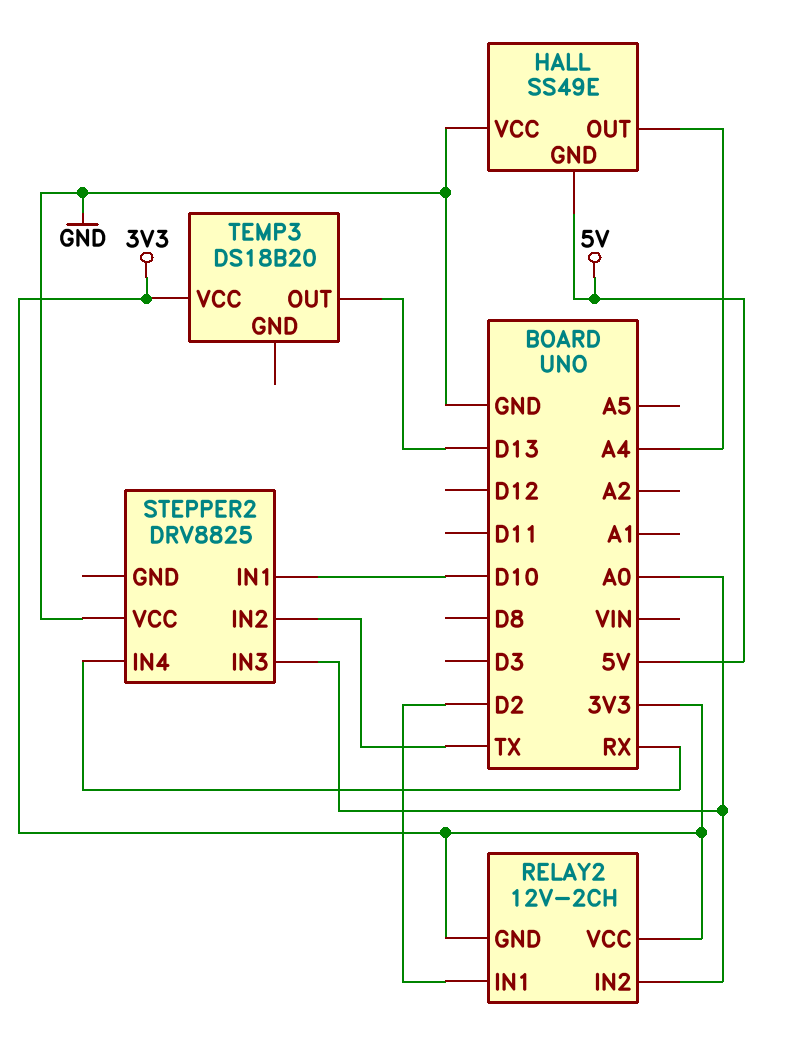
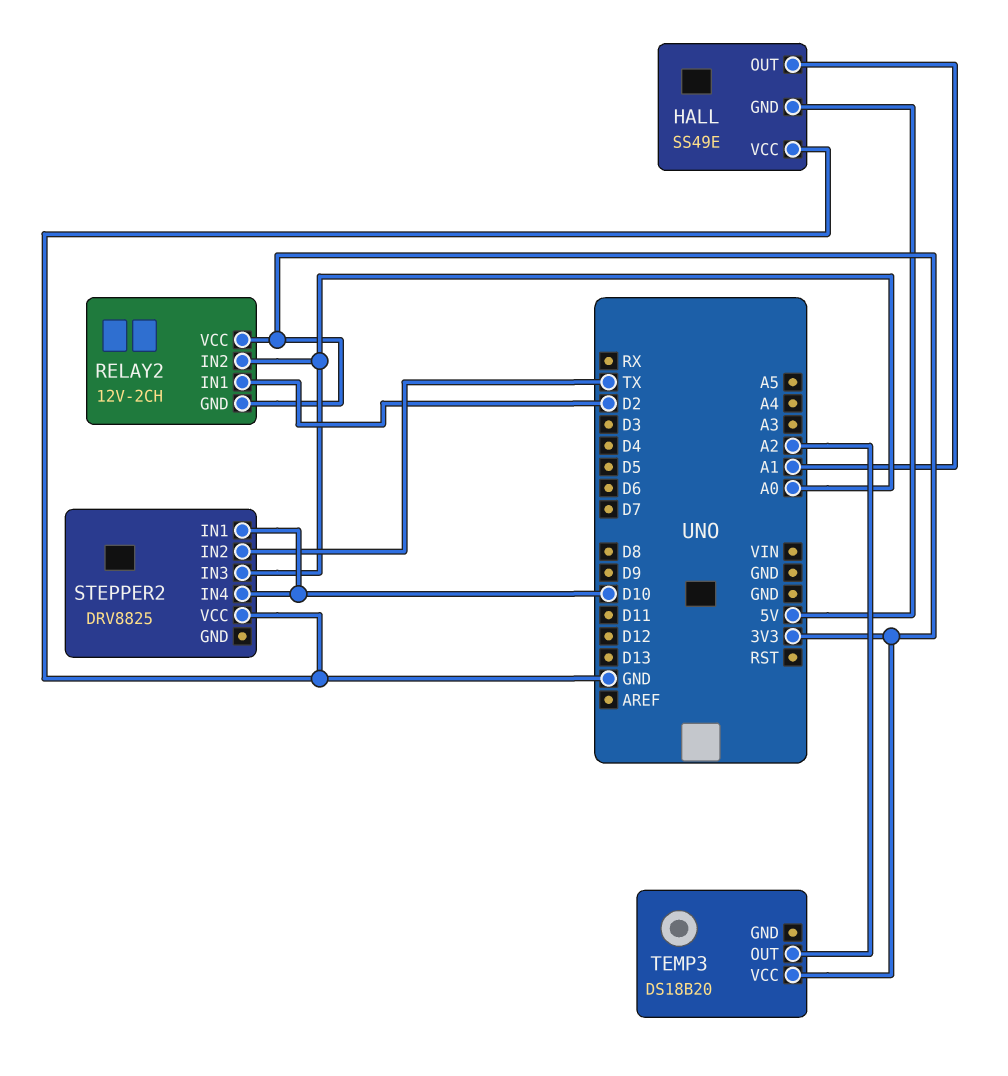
HALL pin OUT: A4 -> A1
STEPPER2 pin IN4: RX -> D10
TEMP3 pin OUT: D13 -> A2

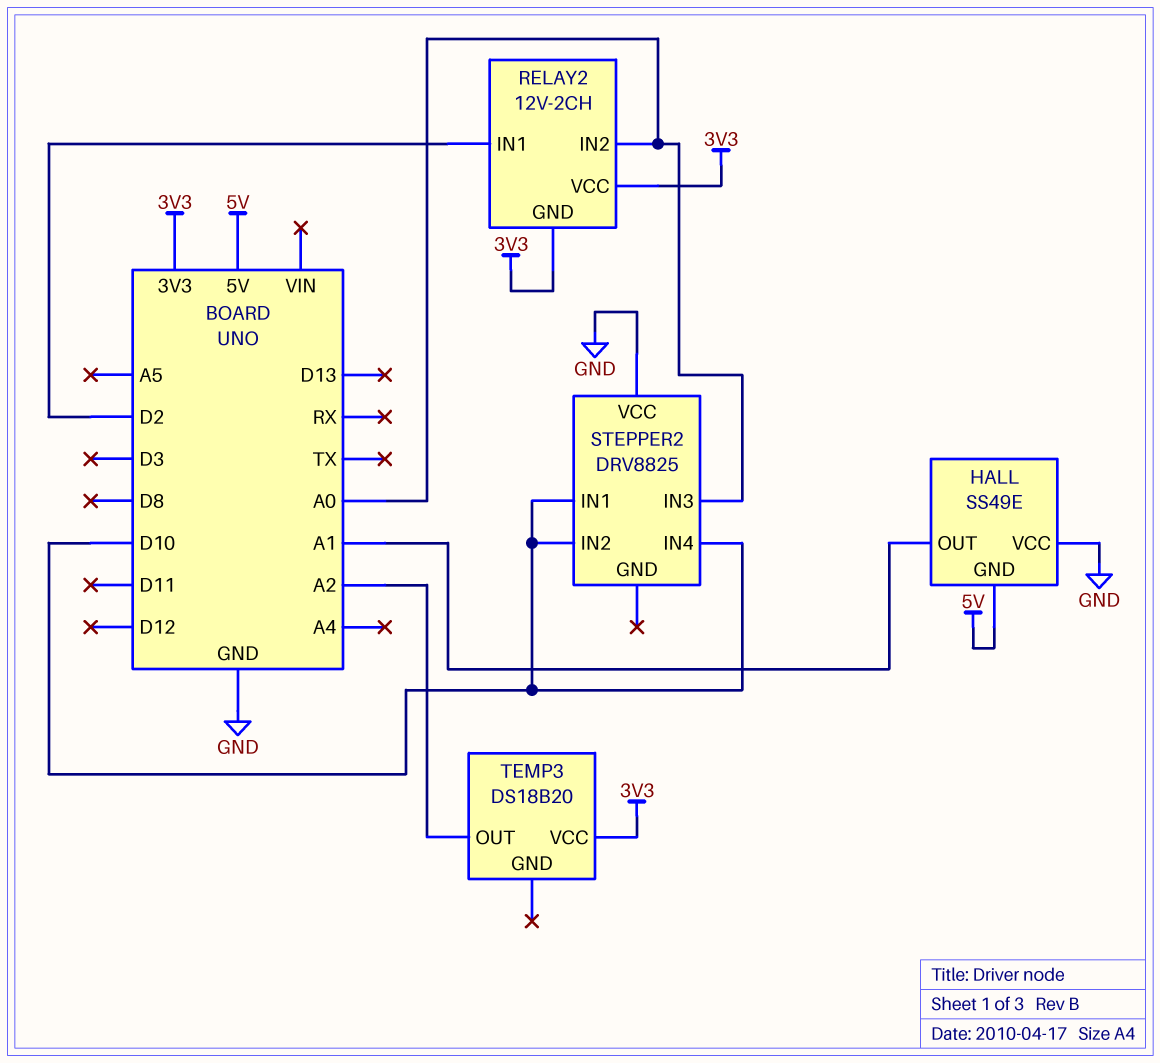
STEPPER2 pin IN2: TX -> D10

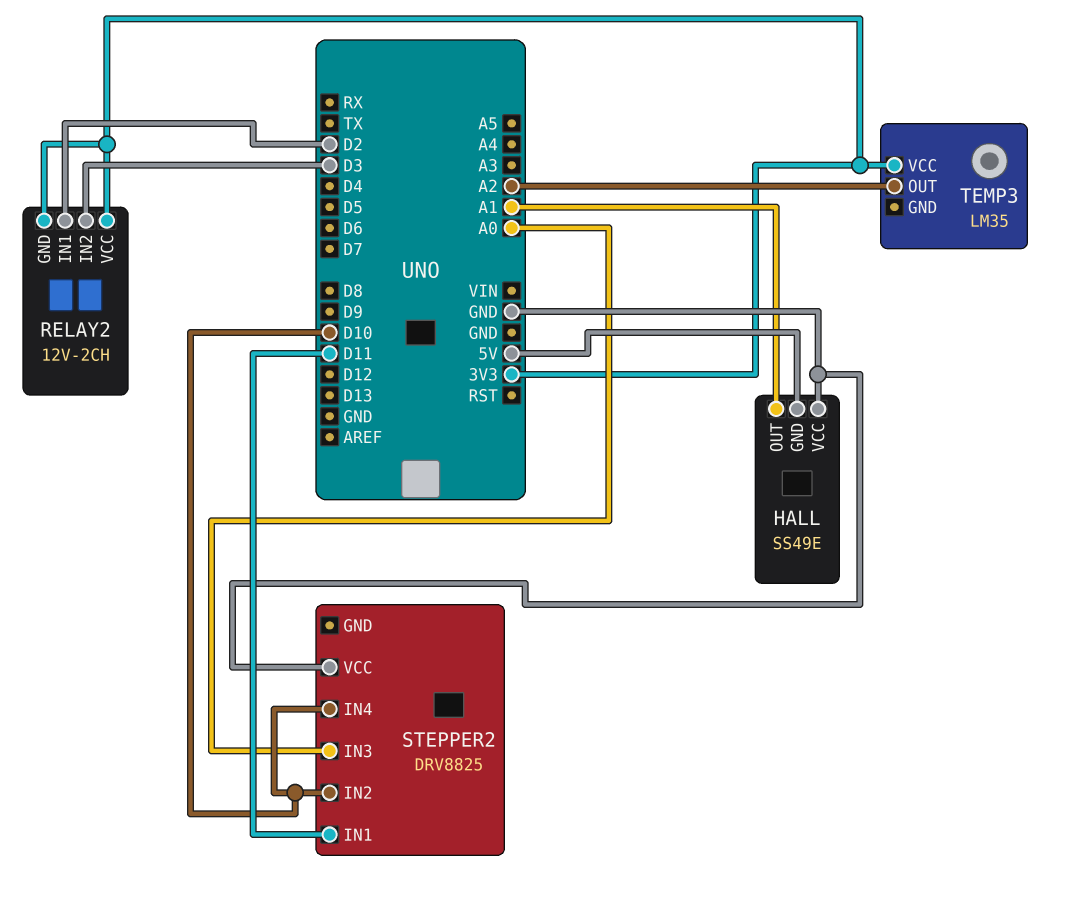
RELAY2 pin IN2: A0 -> D3
STEPPER2 pin IN1: D10 -> D11
TEMP3: DS18B20 -> LM35

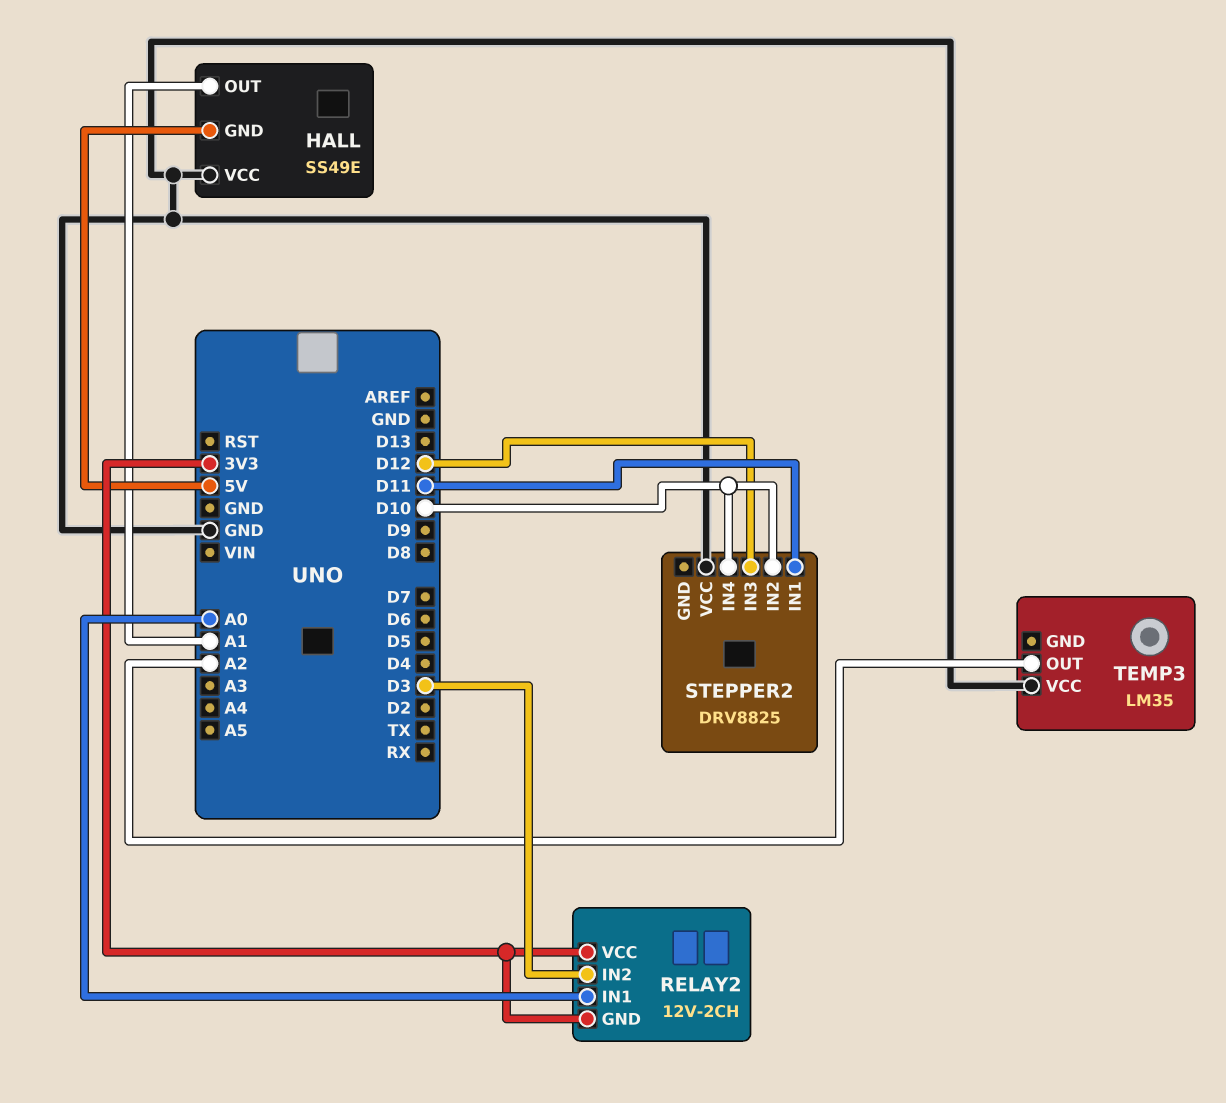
RELAY2 pin IN1: D2 -> A0
STEPPER2 pin IN3: A0 -> D12
TEMP3 pin VCC: 3V3 -> GND

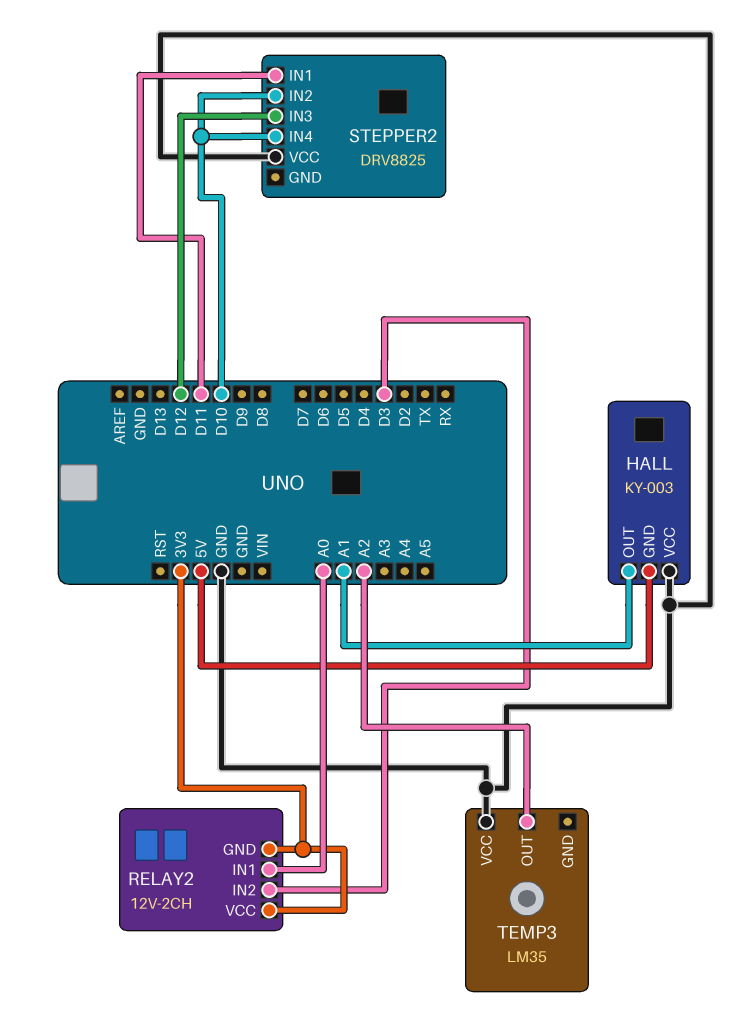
HALL: SS49E -> KY-003

